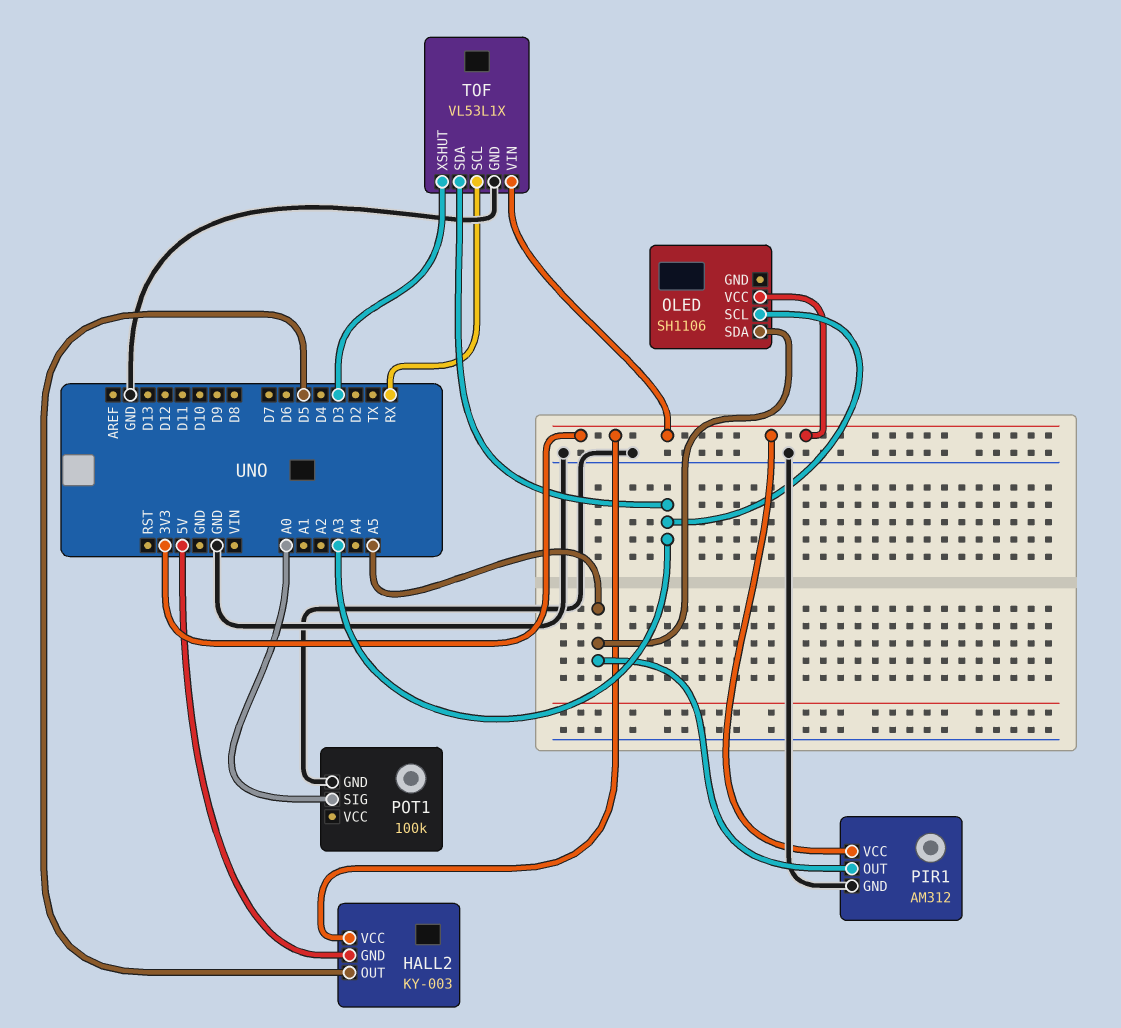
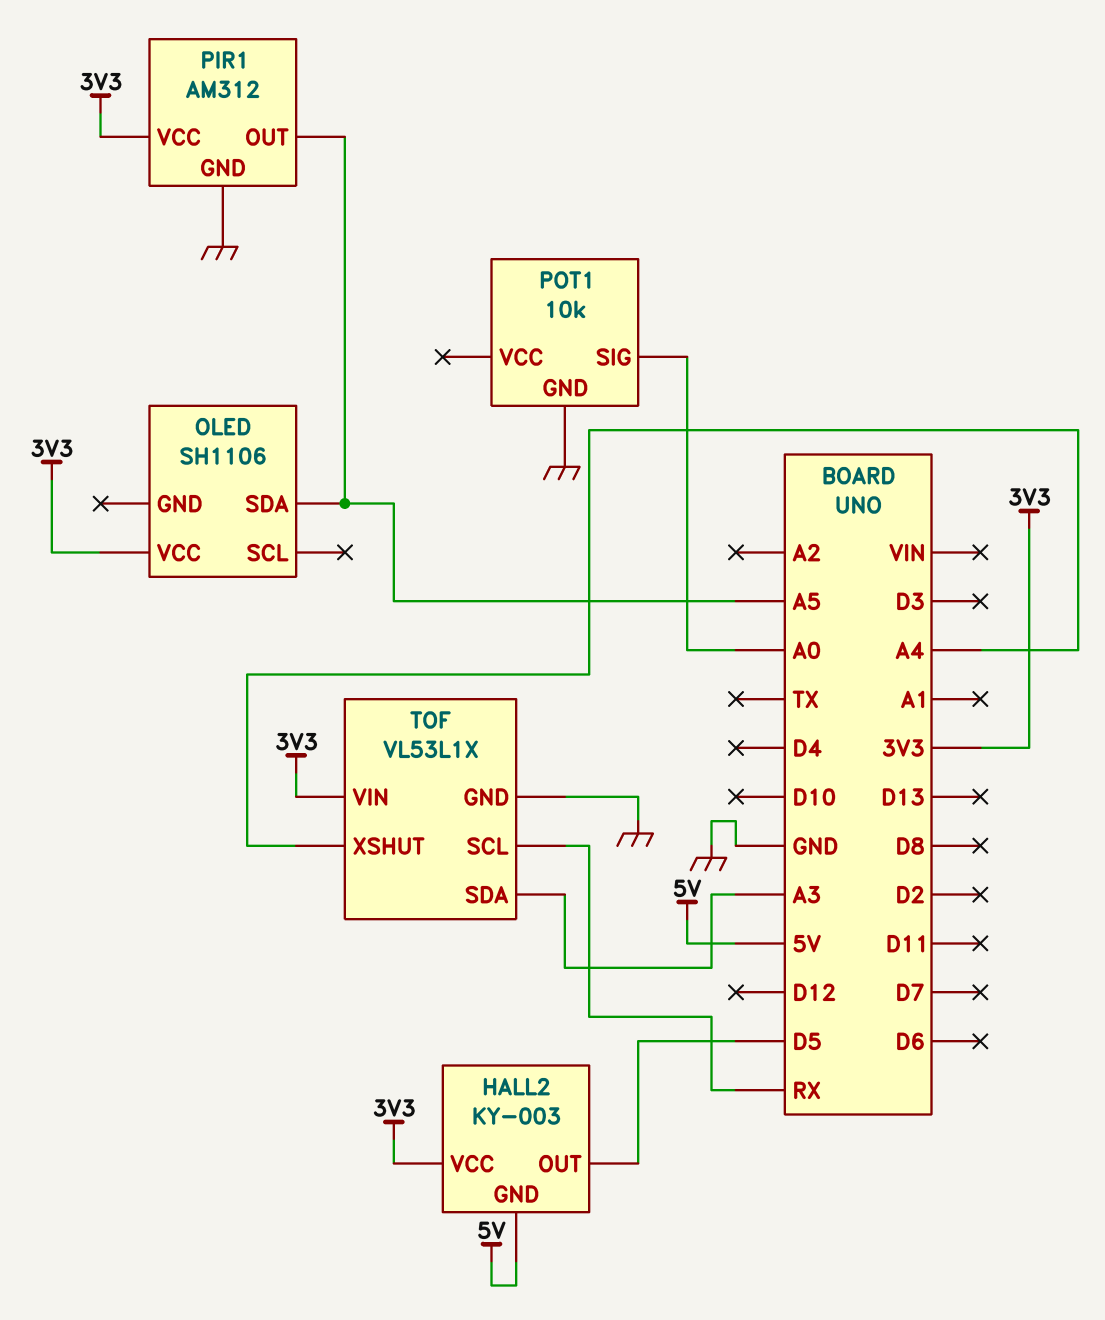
OLED pin SCL: A3 -> none
POT1: 100k -> 10k
TOF pin XSHUT: D3 -> A4

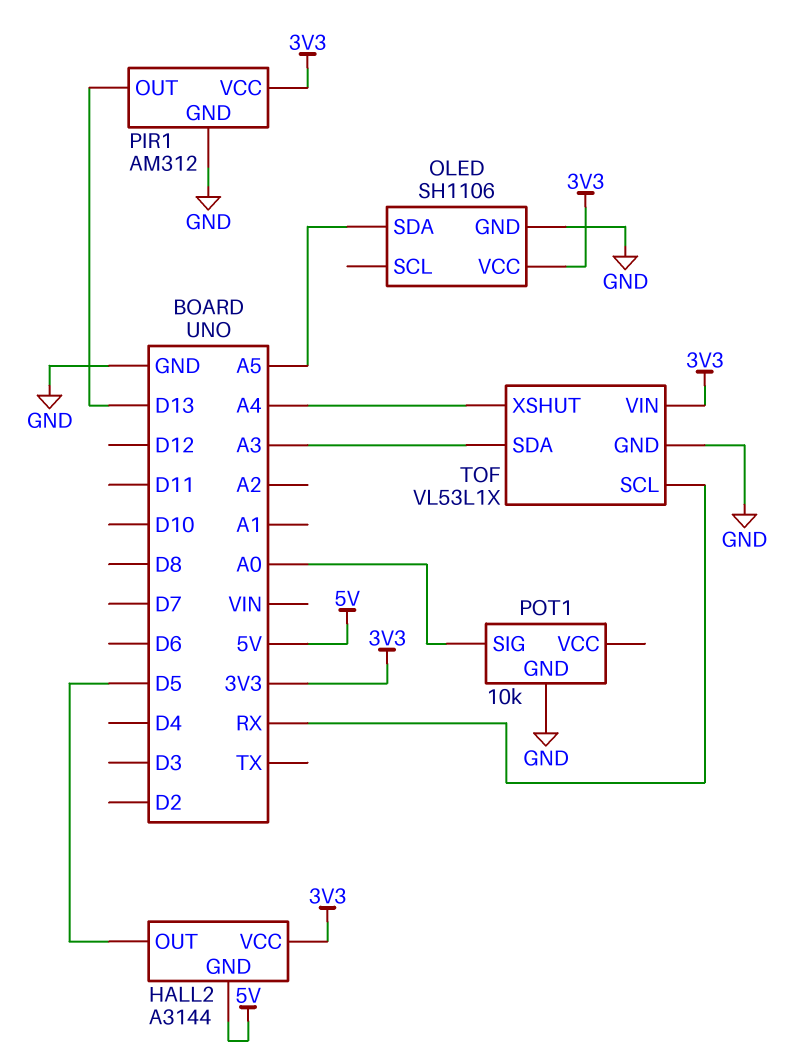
HALL2: KY-003 -> A3144
OLED pin GND: none -> GND
PIR1 pin OUT: A5 -> D13

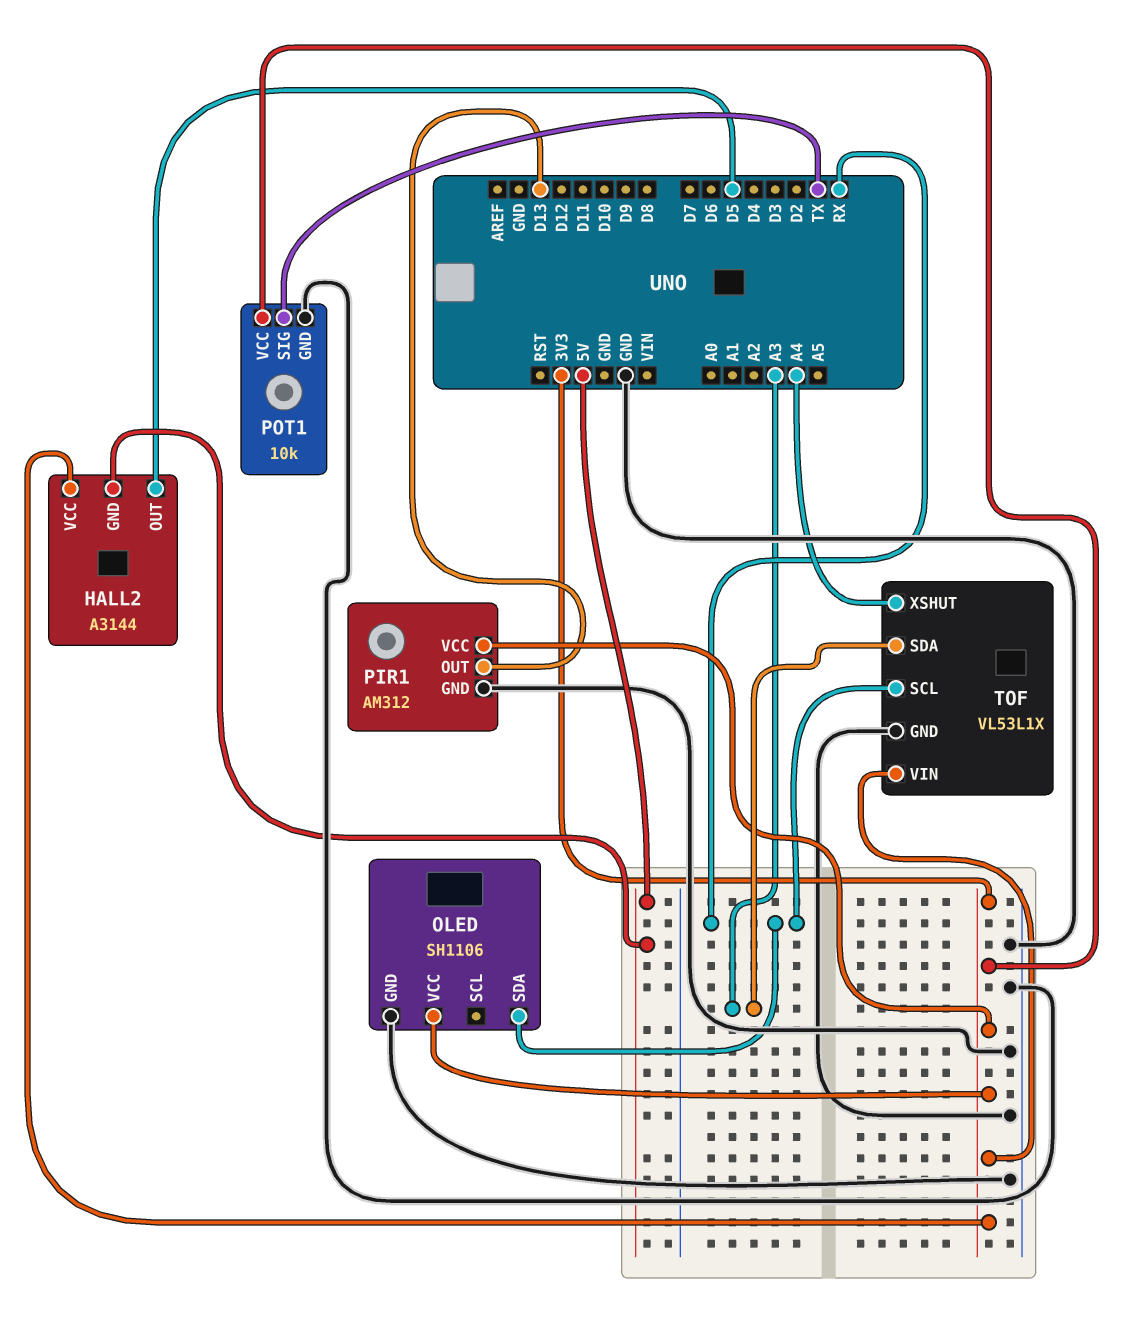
OLED pin SDA: A5 -> RX
POT1 pin SIG: A0 -> TX
POT1 pin VCC: none -> 3V3

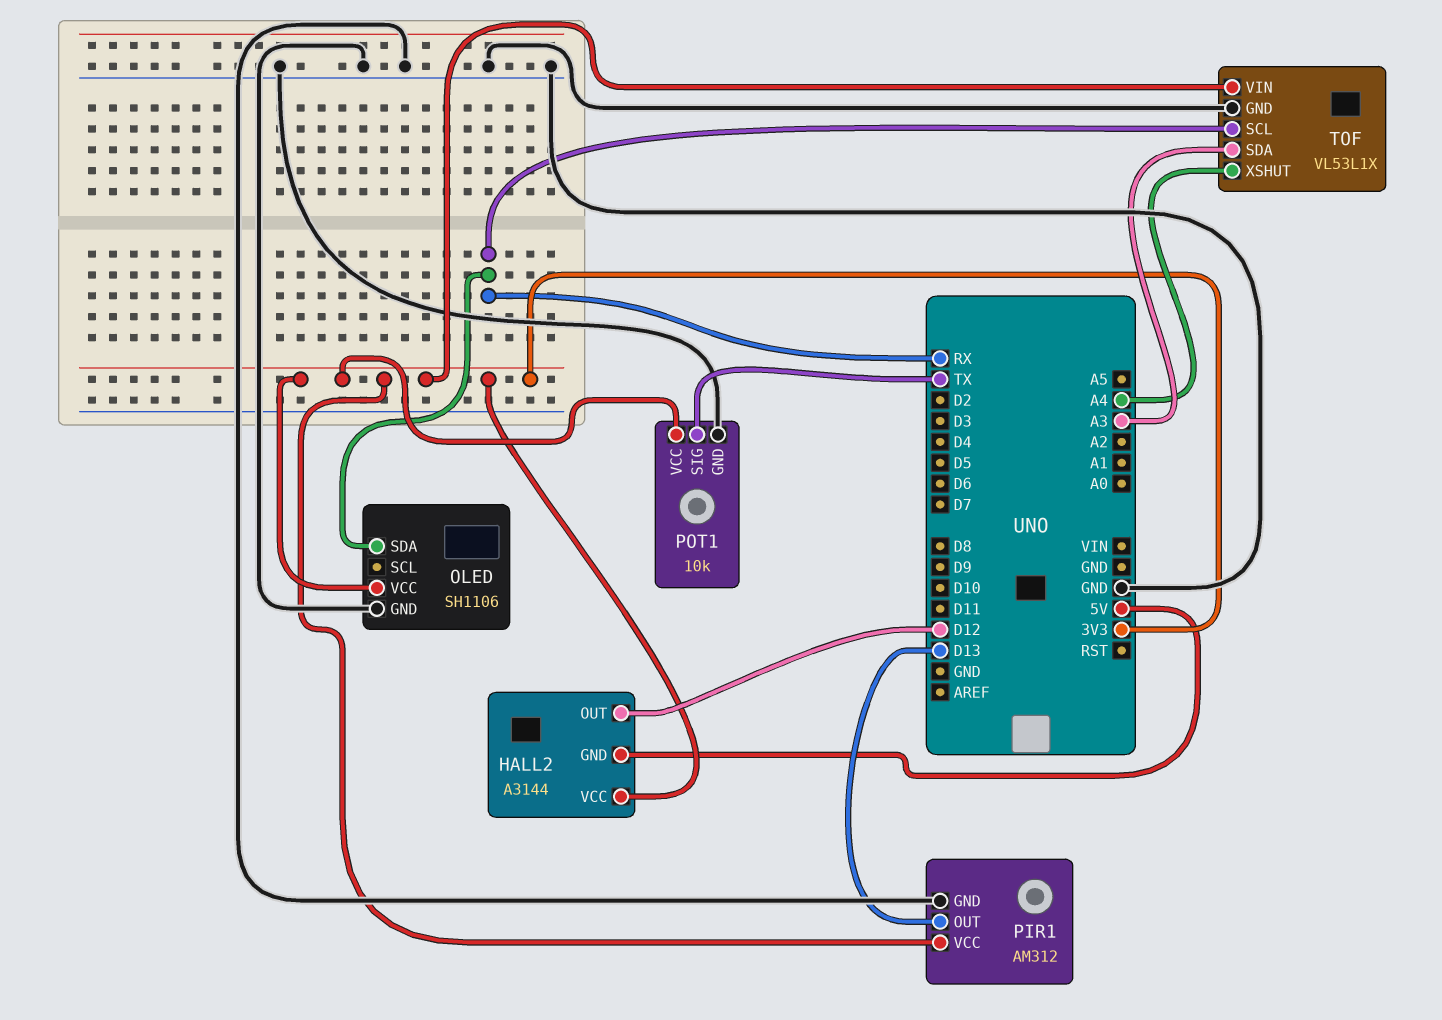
HALL2 pin OUT: D5 -> D12

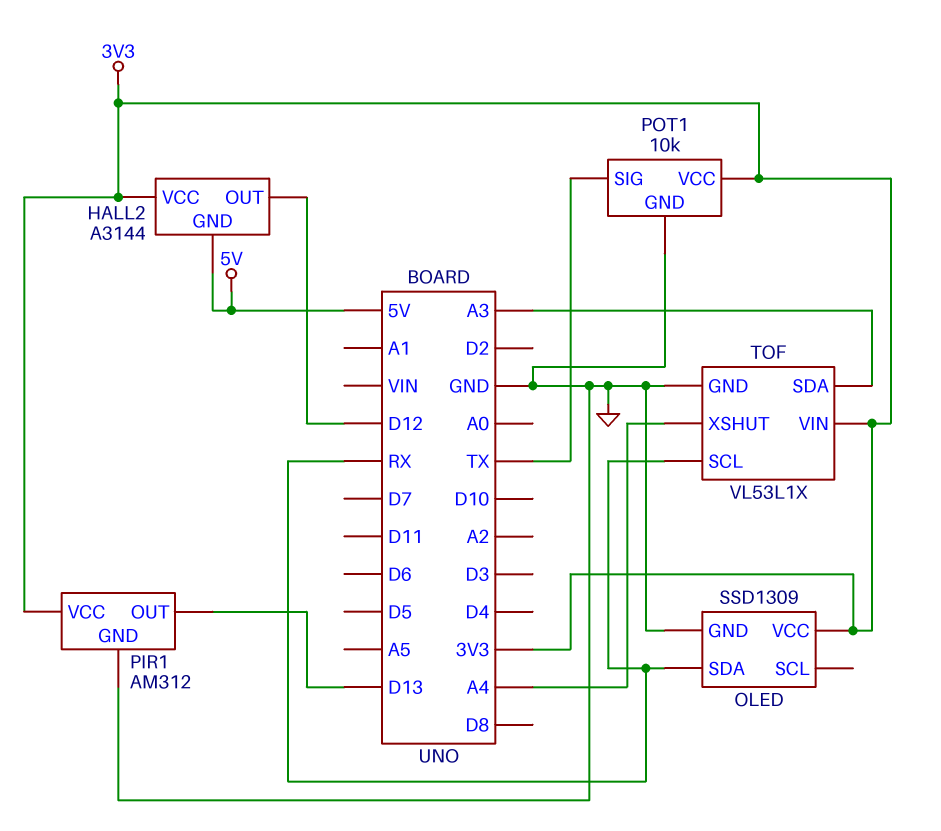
OLED: SH1106 -> SSD1309

